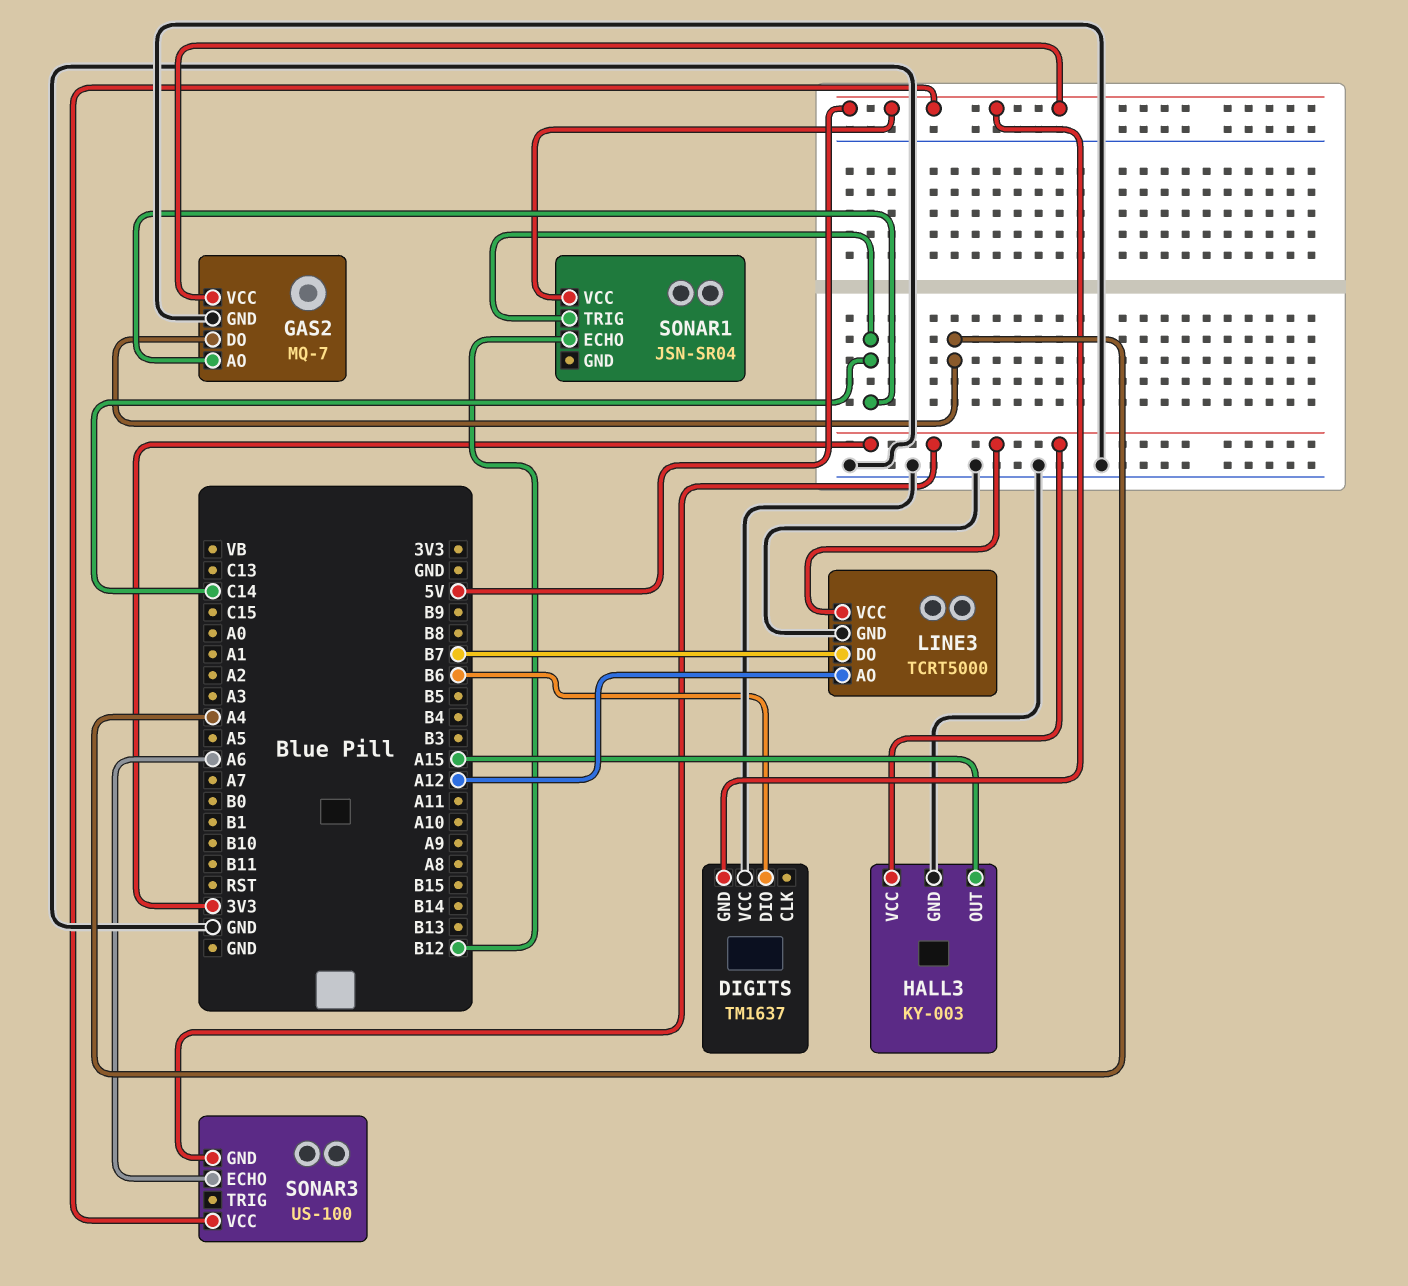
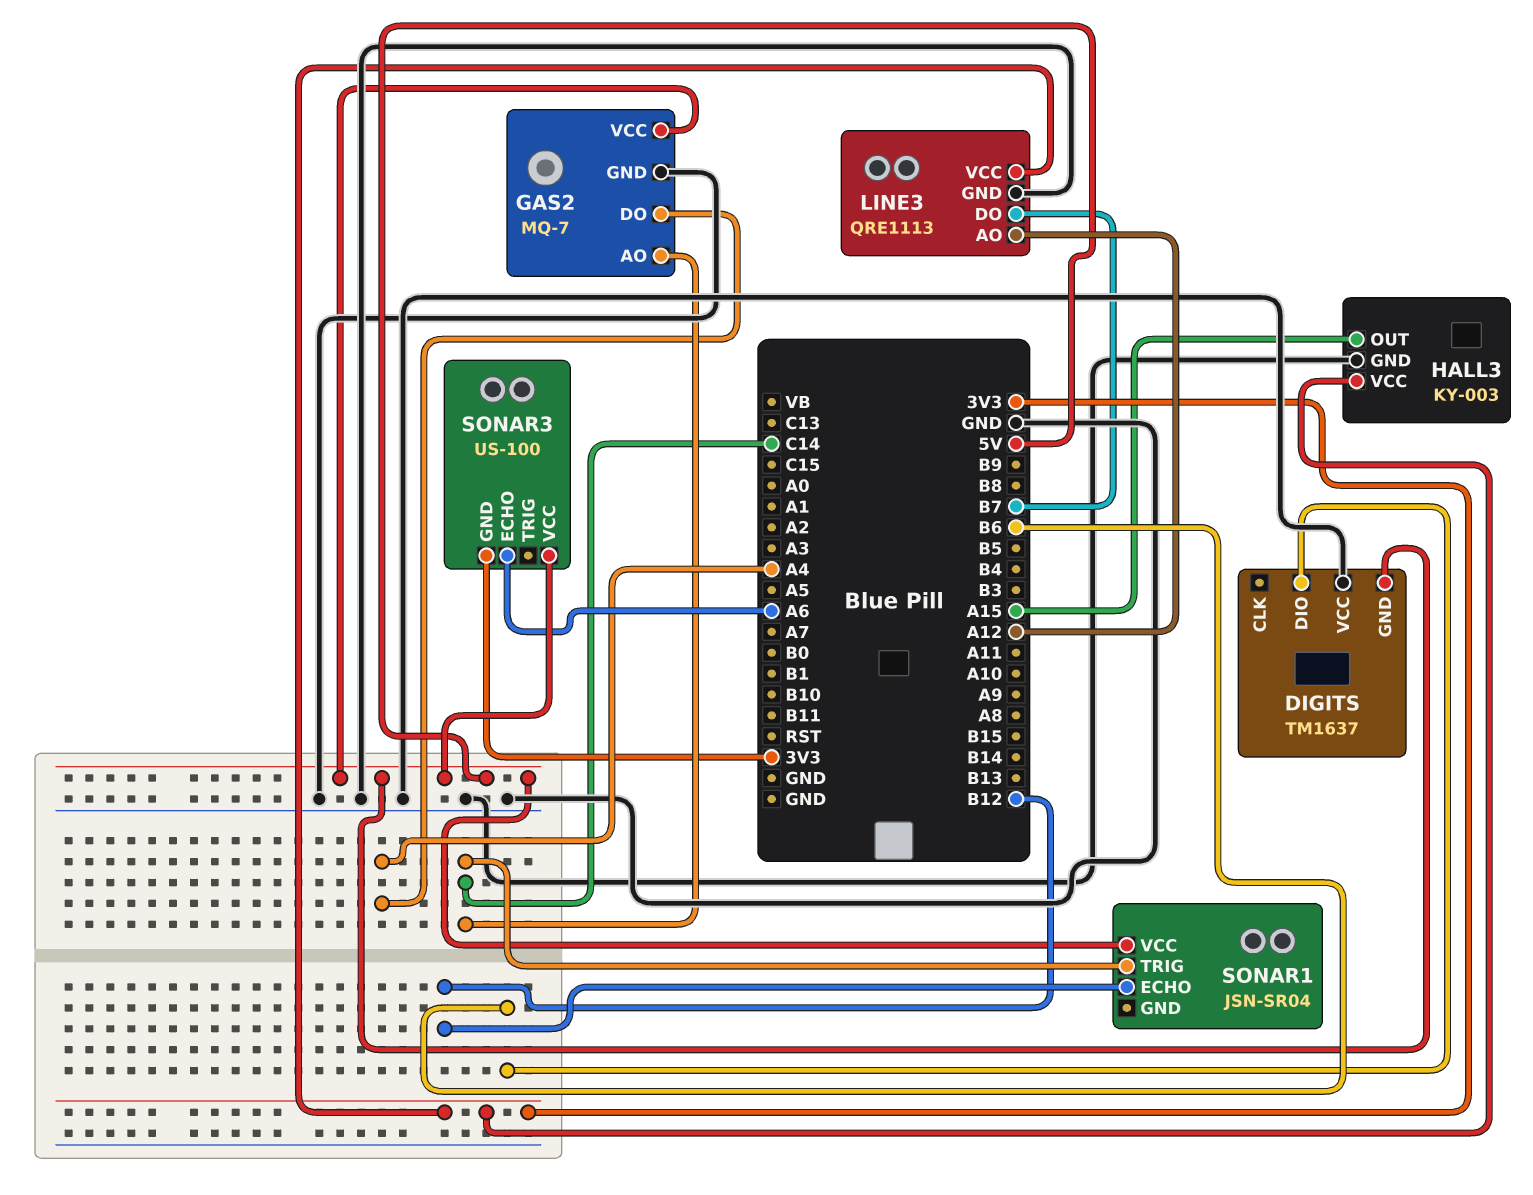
LINE3: TCRT5000 -> QRE1113

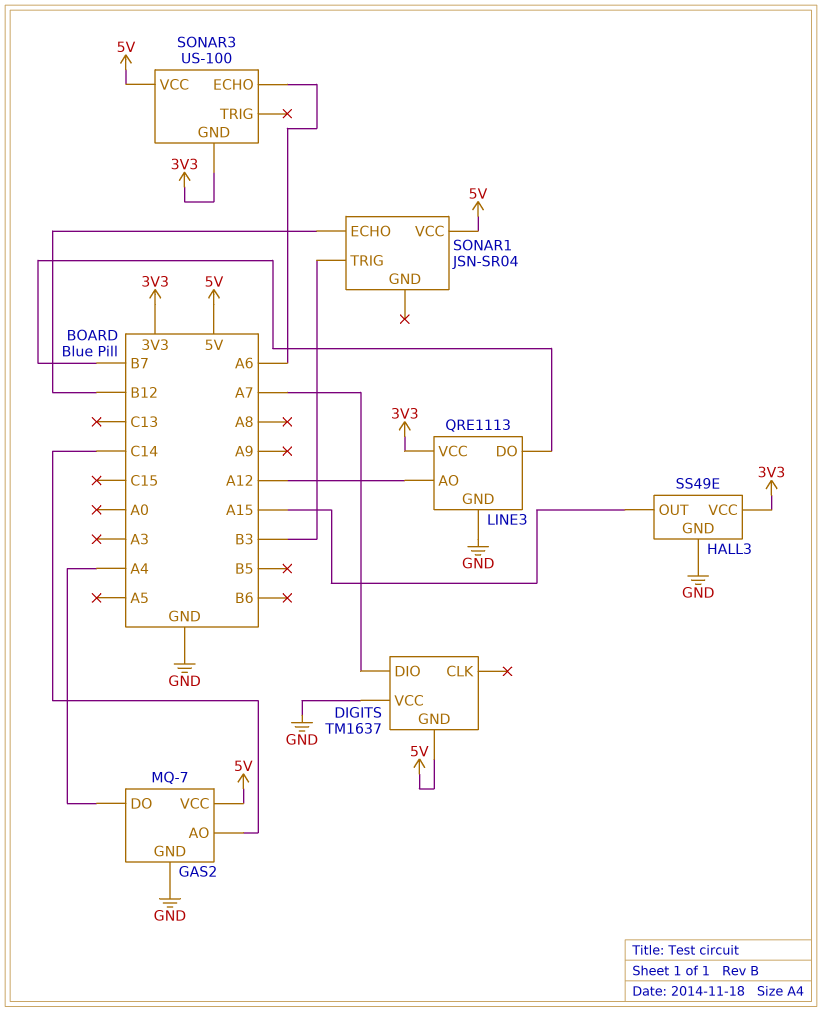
DIGITS pin DIO: B6 -> A7
HALL3: KY-003 -> SS49E
SONAR1 pin TRIG: C14 -> B3

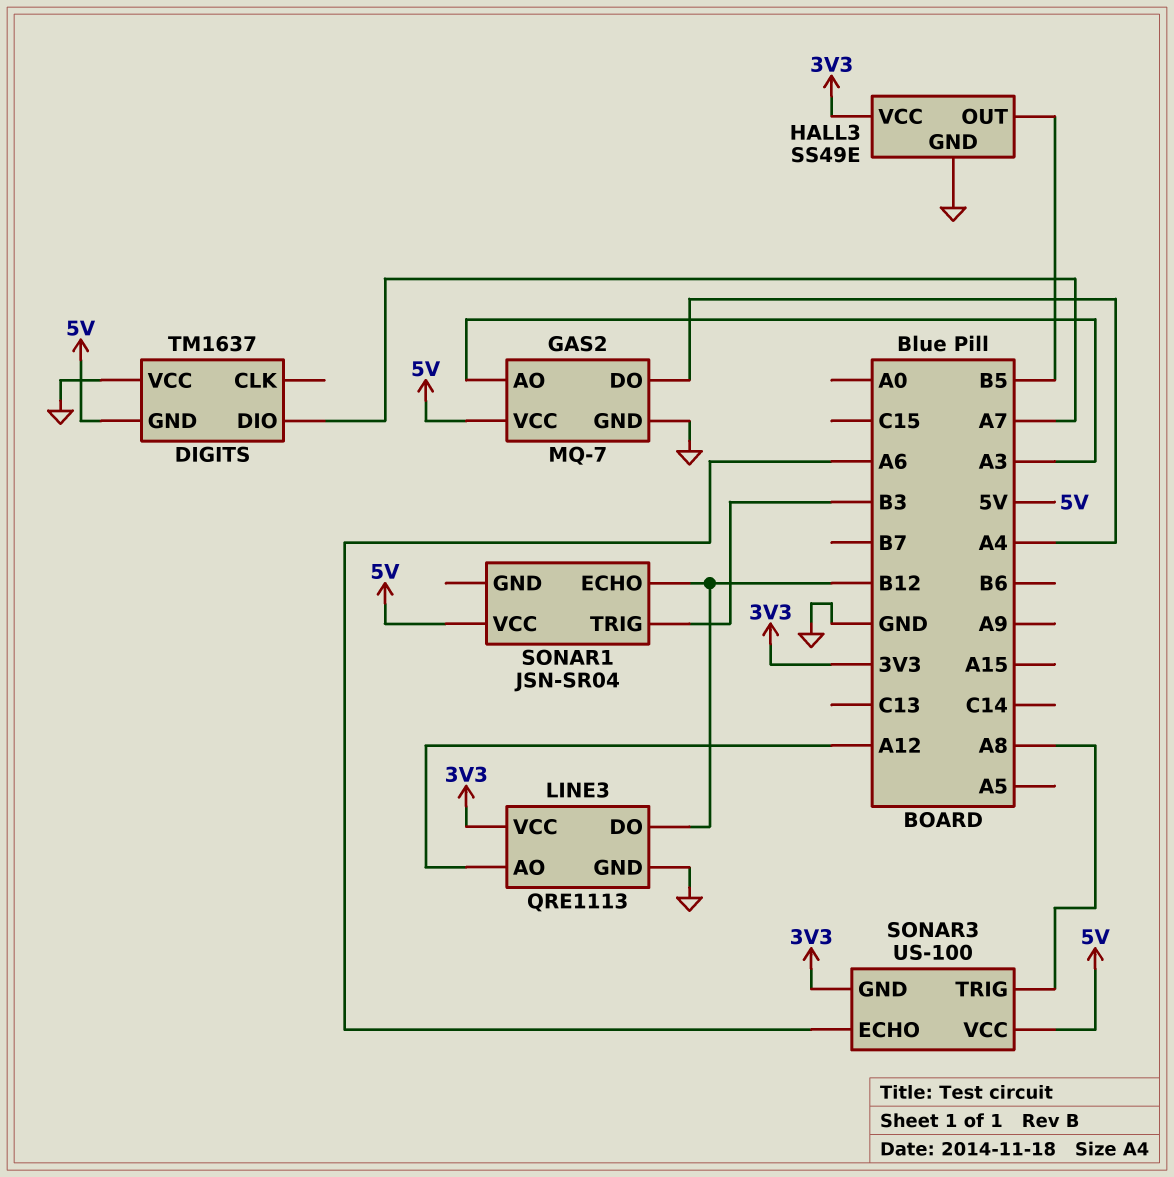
GAS2 pin AO: C14 -> A3
HALL3 pin OUT: A15 -> B5
LINE3 pin DO: B7 -> B12
SONAR3 pin TRIG: none -> A8

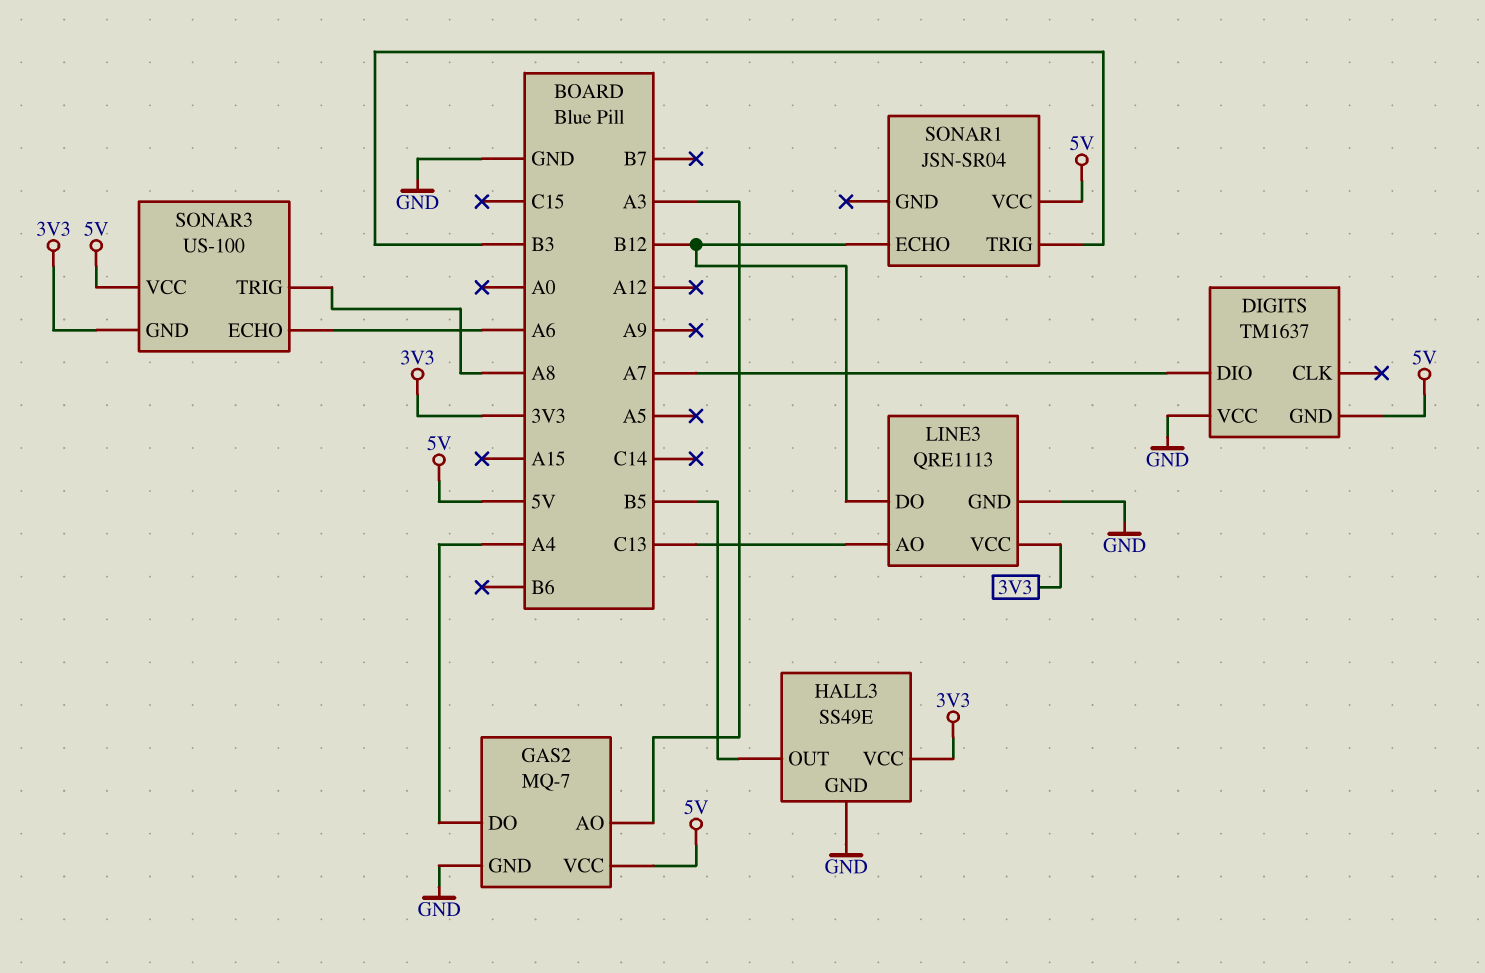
LINE3 pin AO: A12 -> C13

